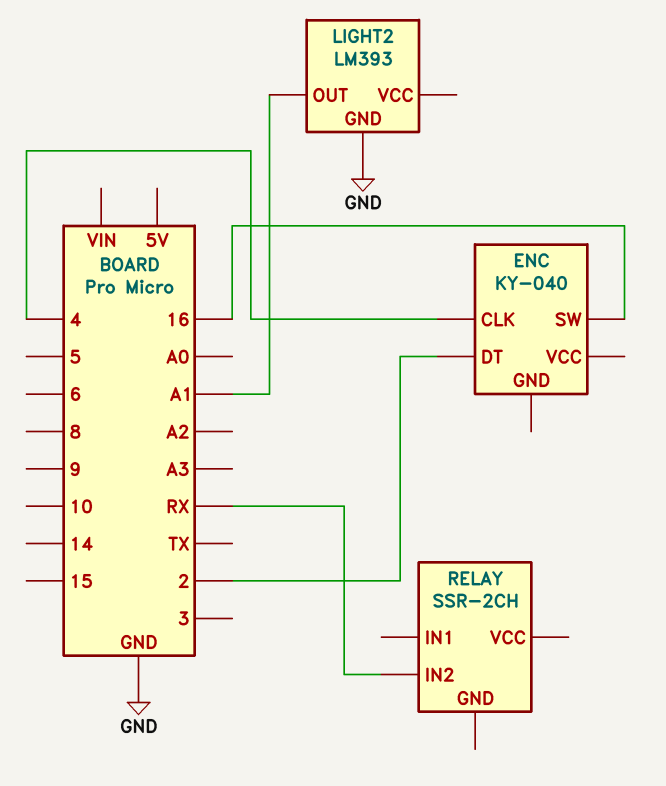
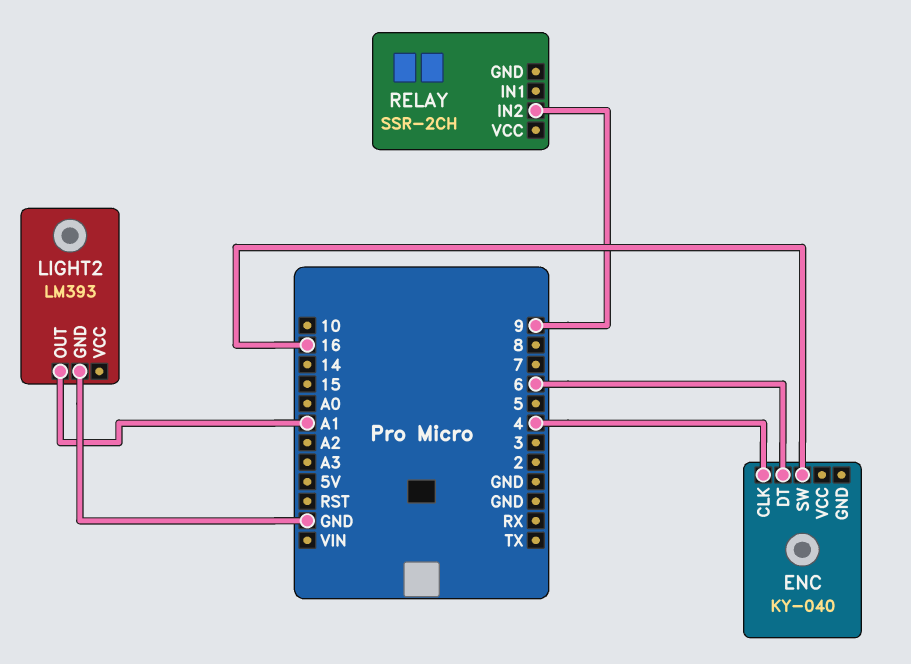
ENC pin DT: 2 -> 6
RELAY pin IN2: RX -> 9

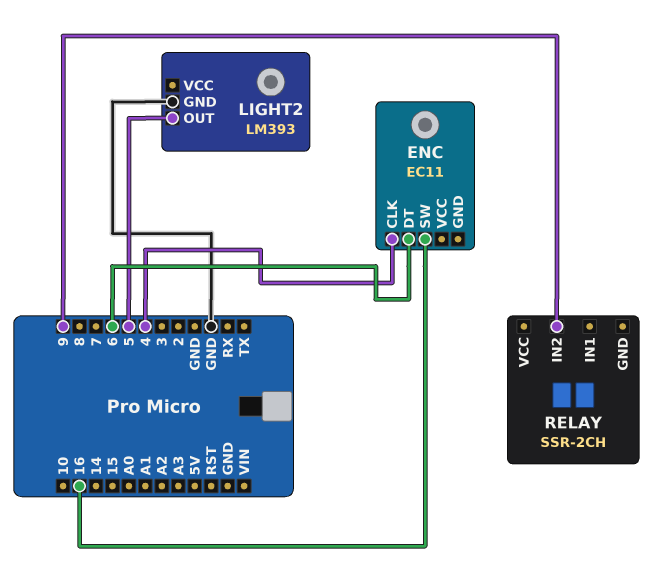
ENC: KY-040 -> EC11
LIGHT2 pin OUT: A1 -> 5

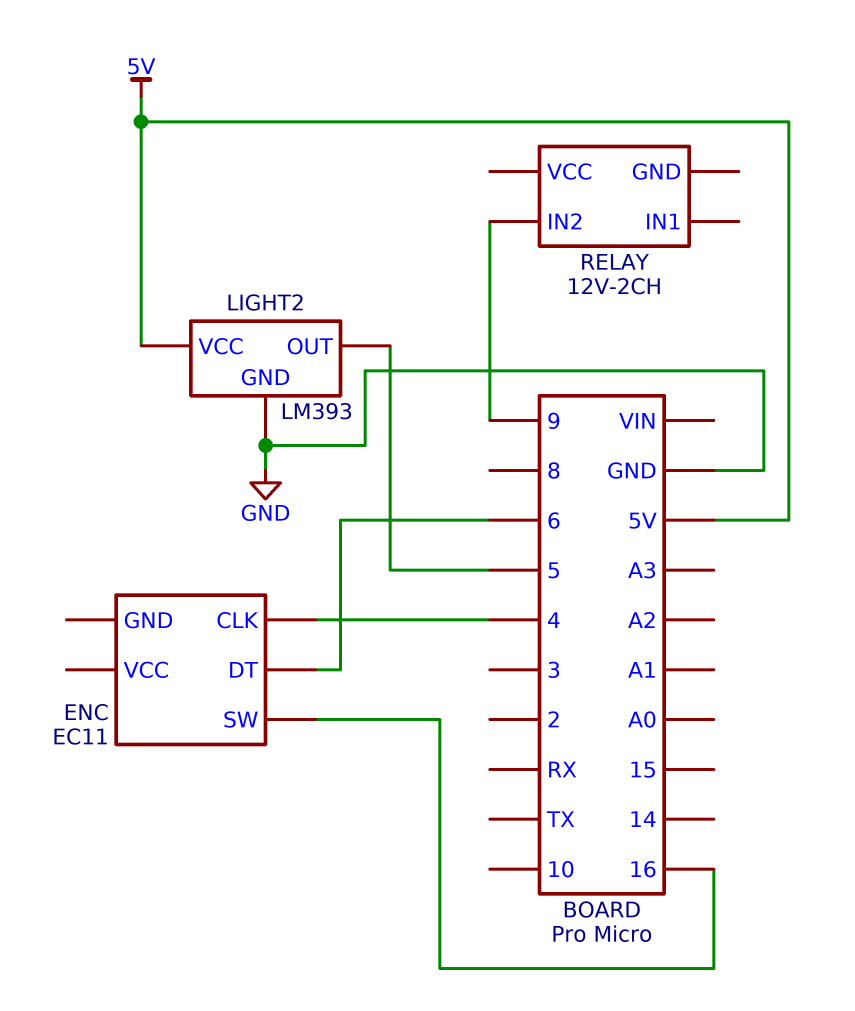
LIGHT2 pin VCC: none -> 5V
RELAY: SSR-2CH -> 12V-2CH

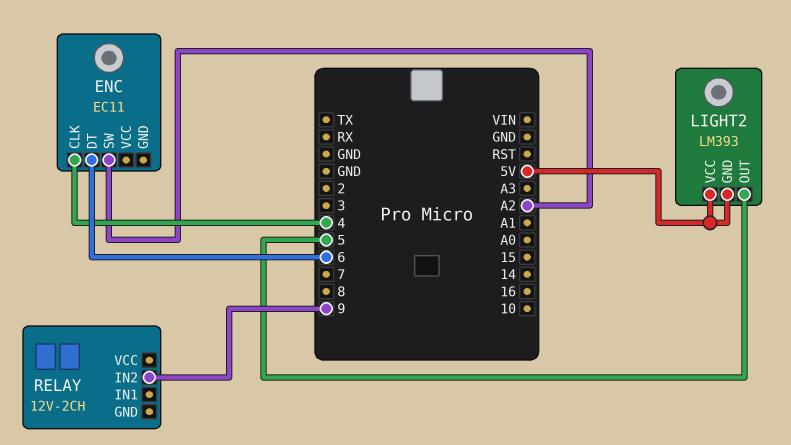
ENC pin SW: 16 -> A2
LIGHT2 pin GND: GND -> 5V

